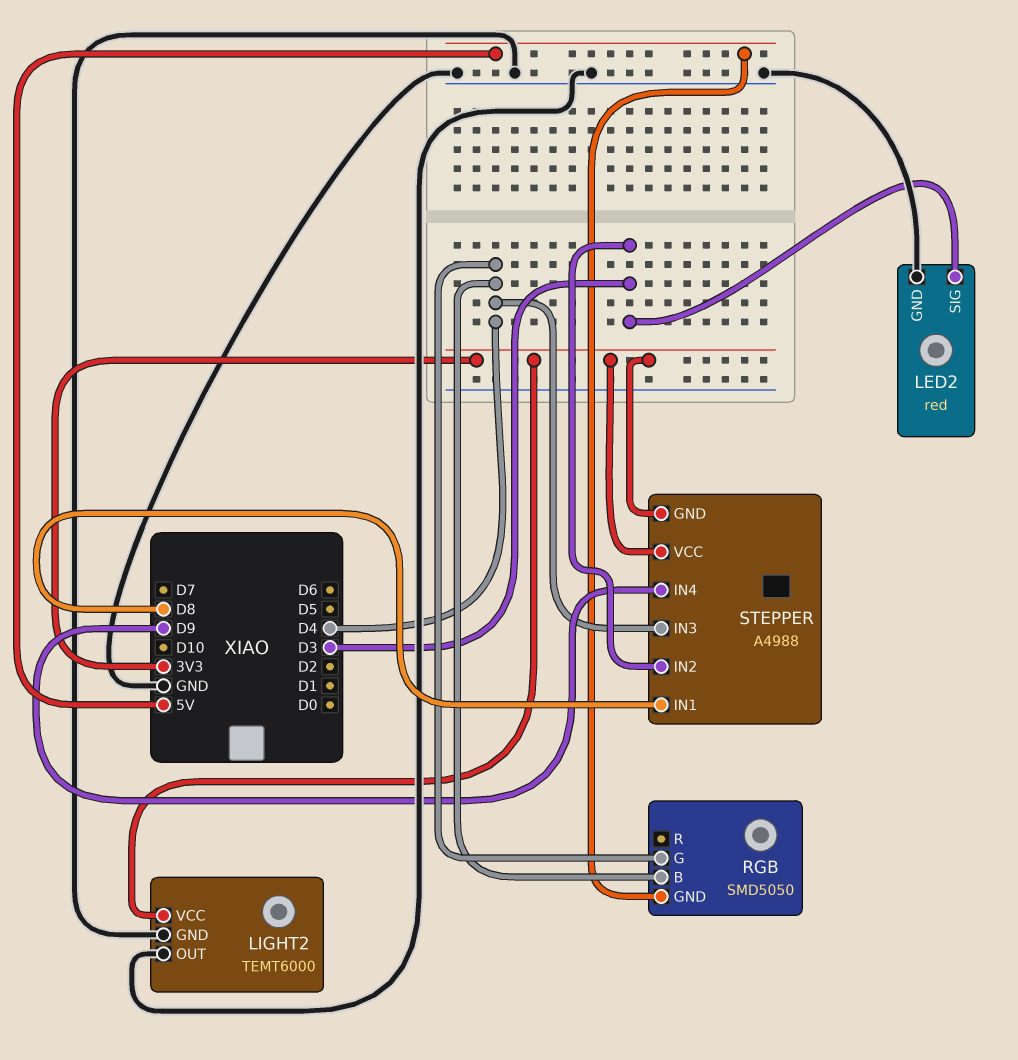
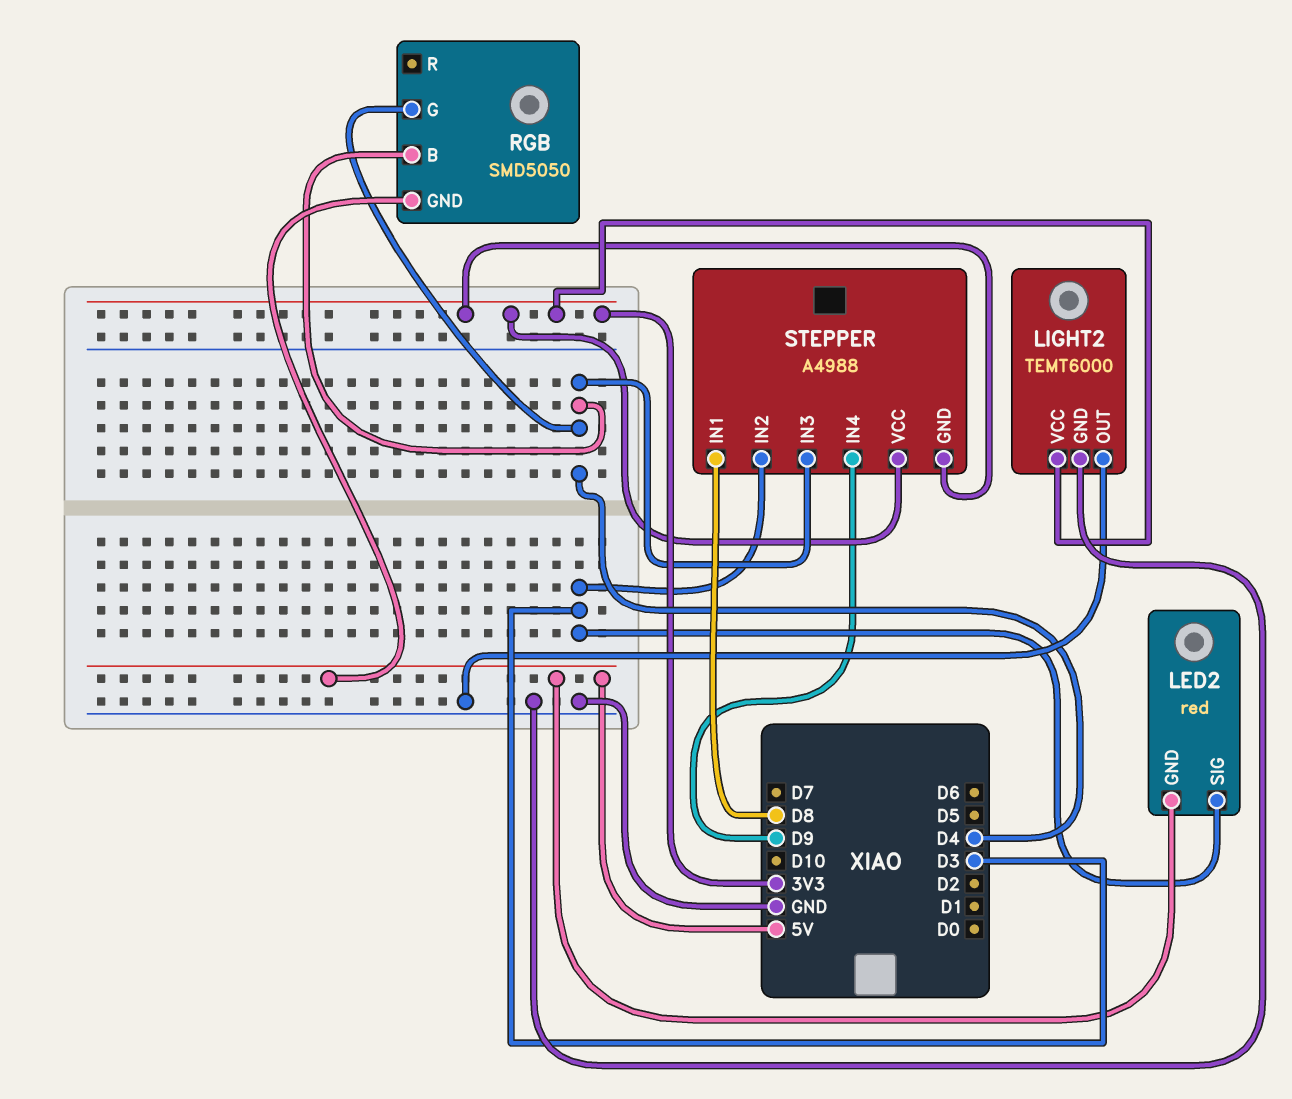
LED2 pin GND: GND -> 5V

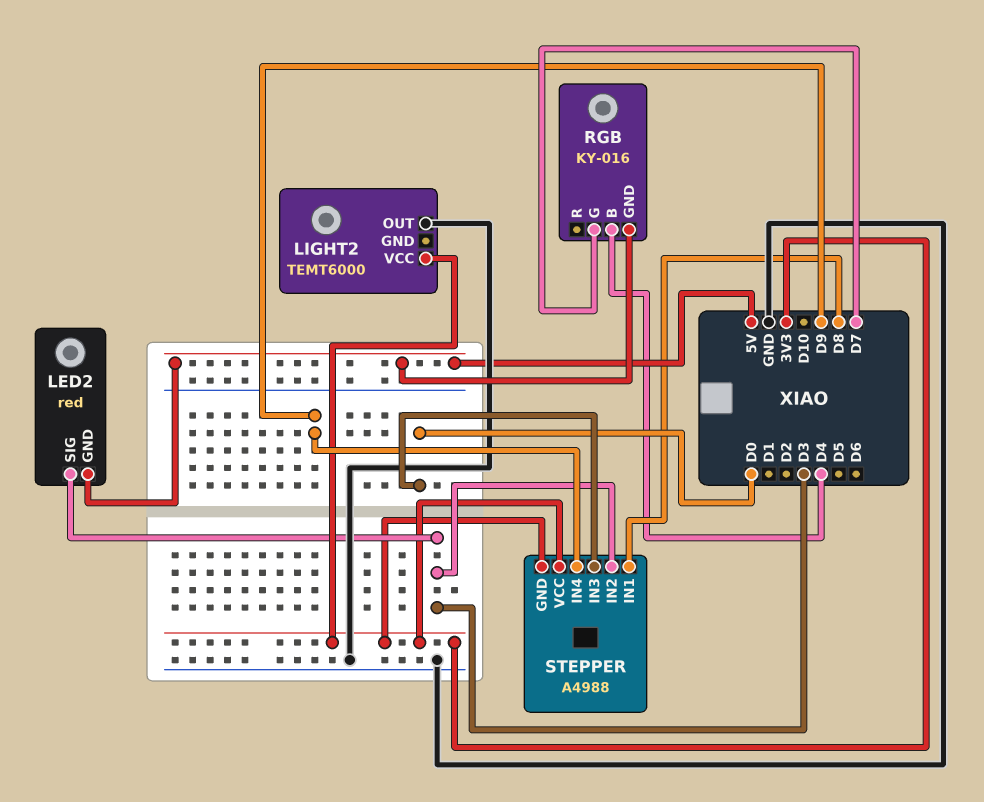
LIGHT2 pin GND: GND -> none
RGB: SMD5050 -> KY-016
RGB pin G: D4 -> D7
STEPPER pin IN3: D4 -> D0

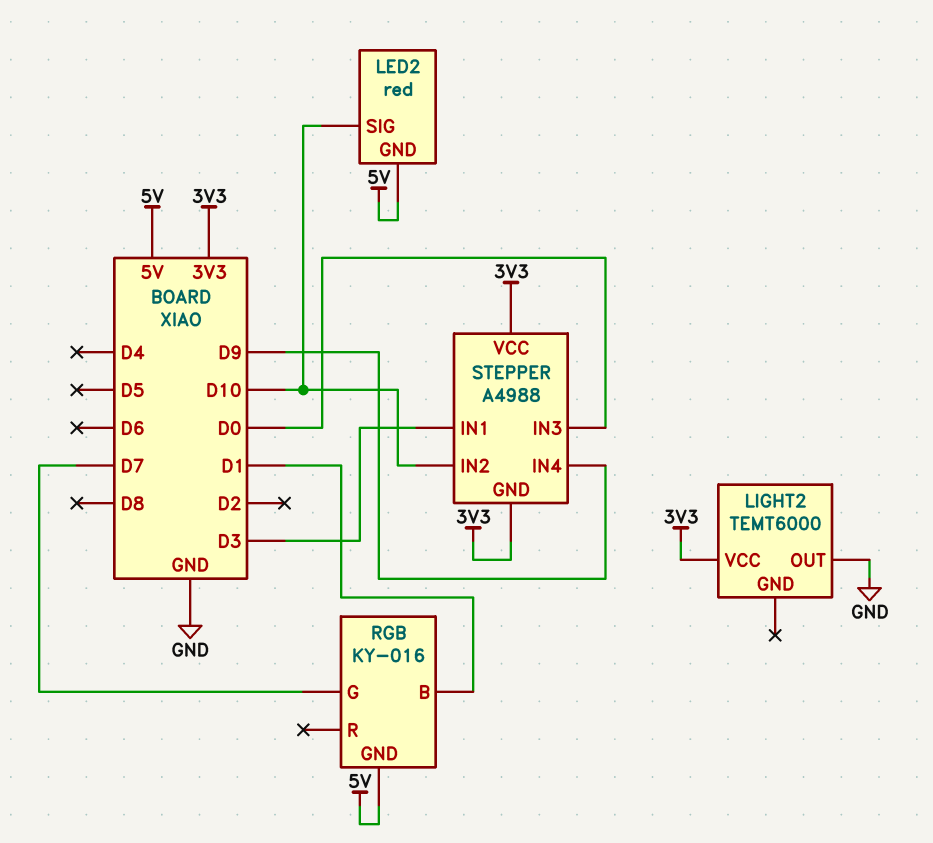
LED2 pin SIG: D3 -> D10
RGB pin B: D4 -> D1
STEPPER pin IN1: D8 -> D3
STEPPER pin IN2: D3 -> D10

